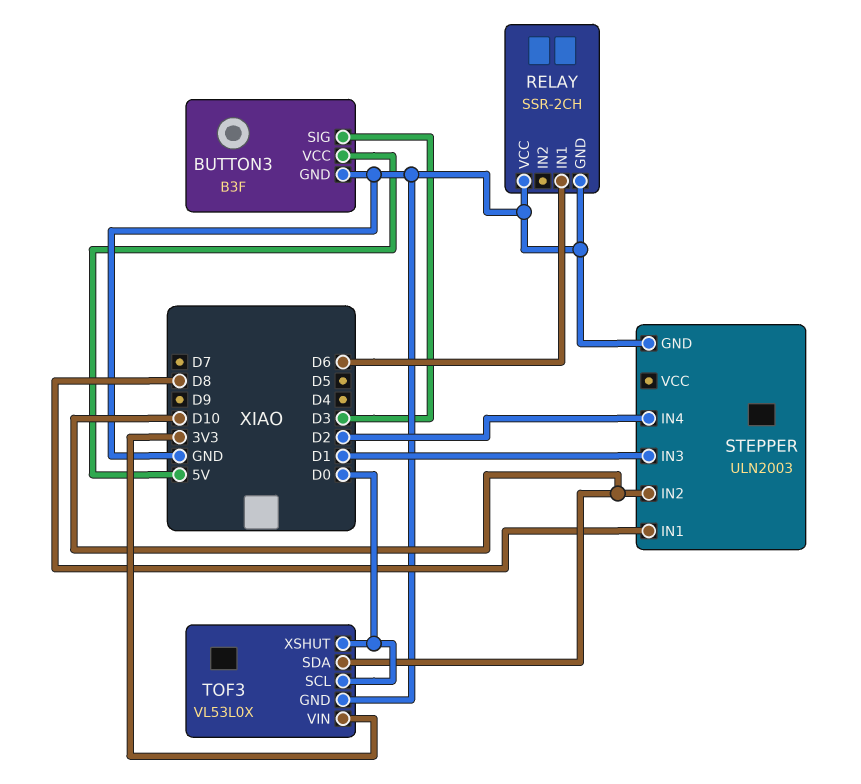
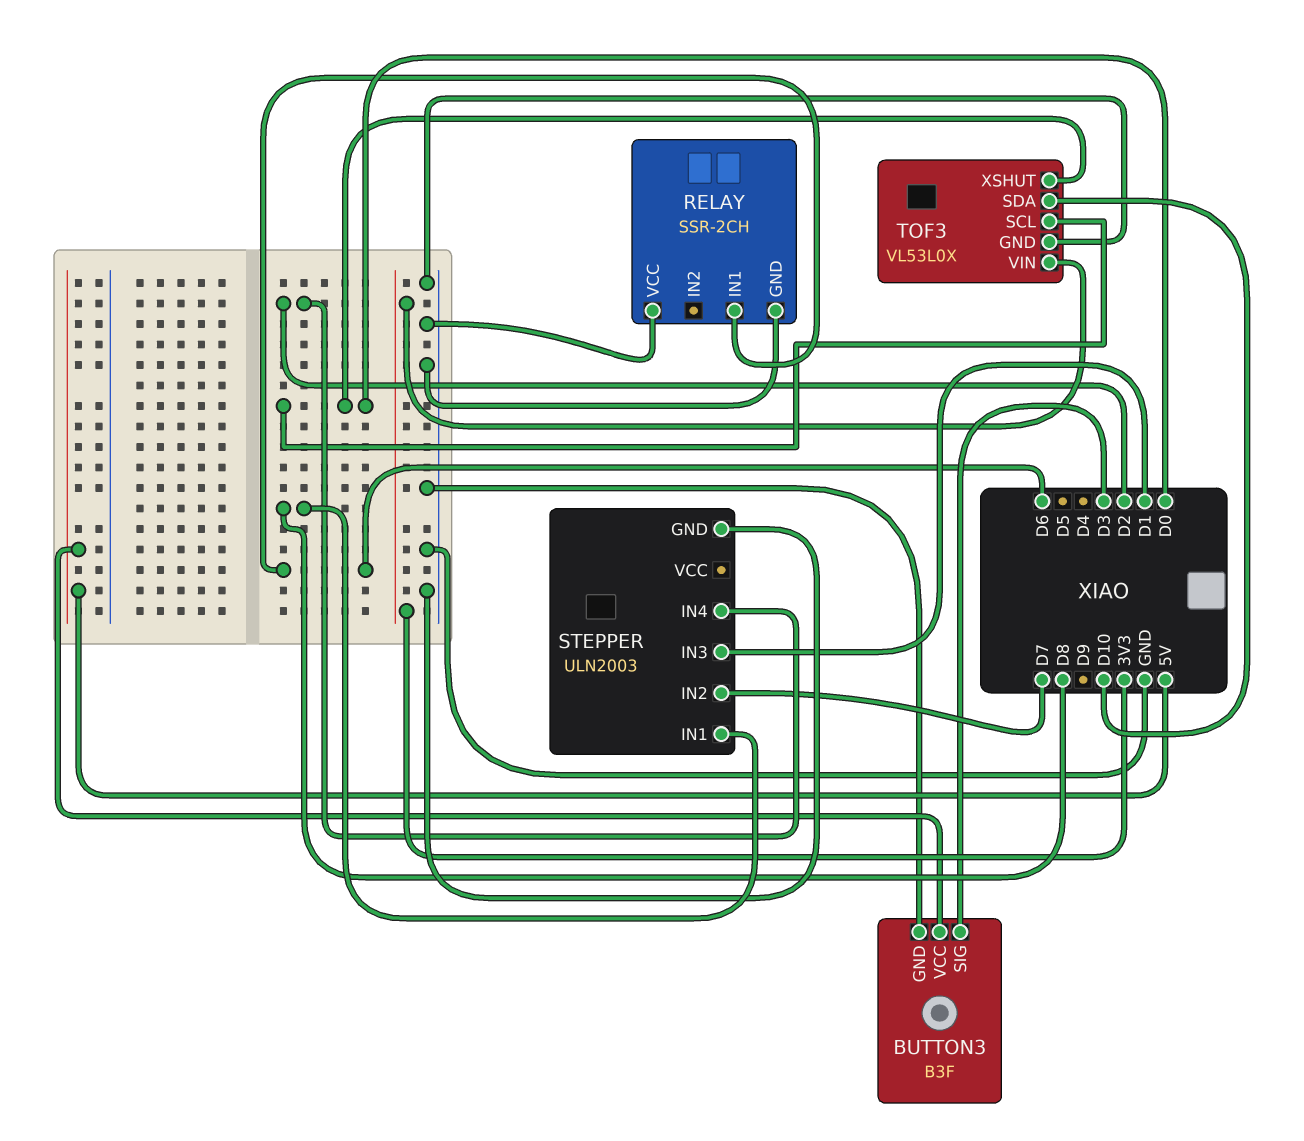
STEPPER pin IN2: D10 -> D7

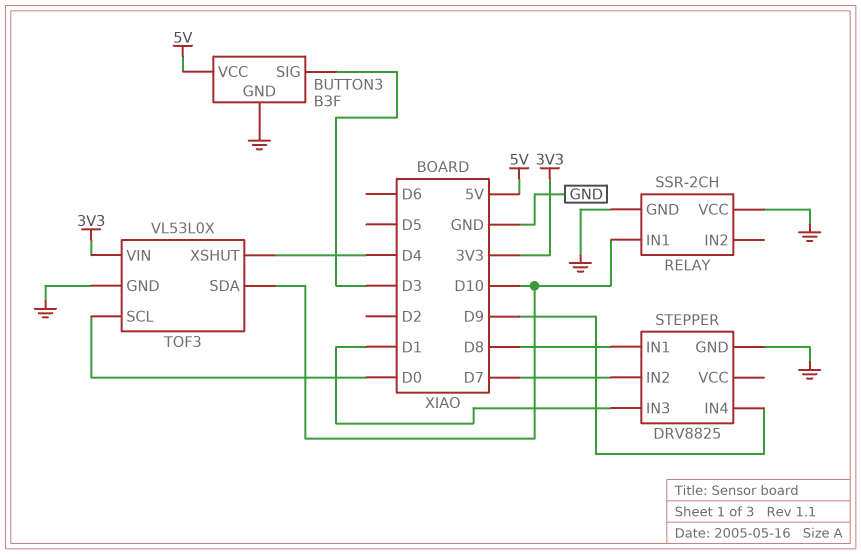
RELAY pin IN1: D6 -> D10
STEPPER: ULN2003 -> DRV8825
STEPPER pin IN4: D2 -> D9
TOF3 pin XSHUT: D0 -> D4

